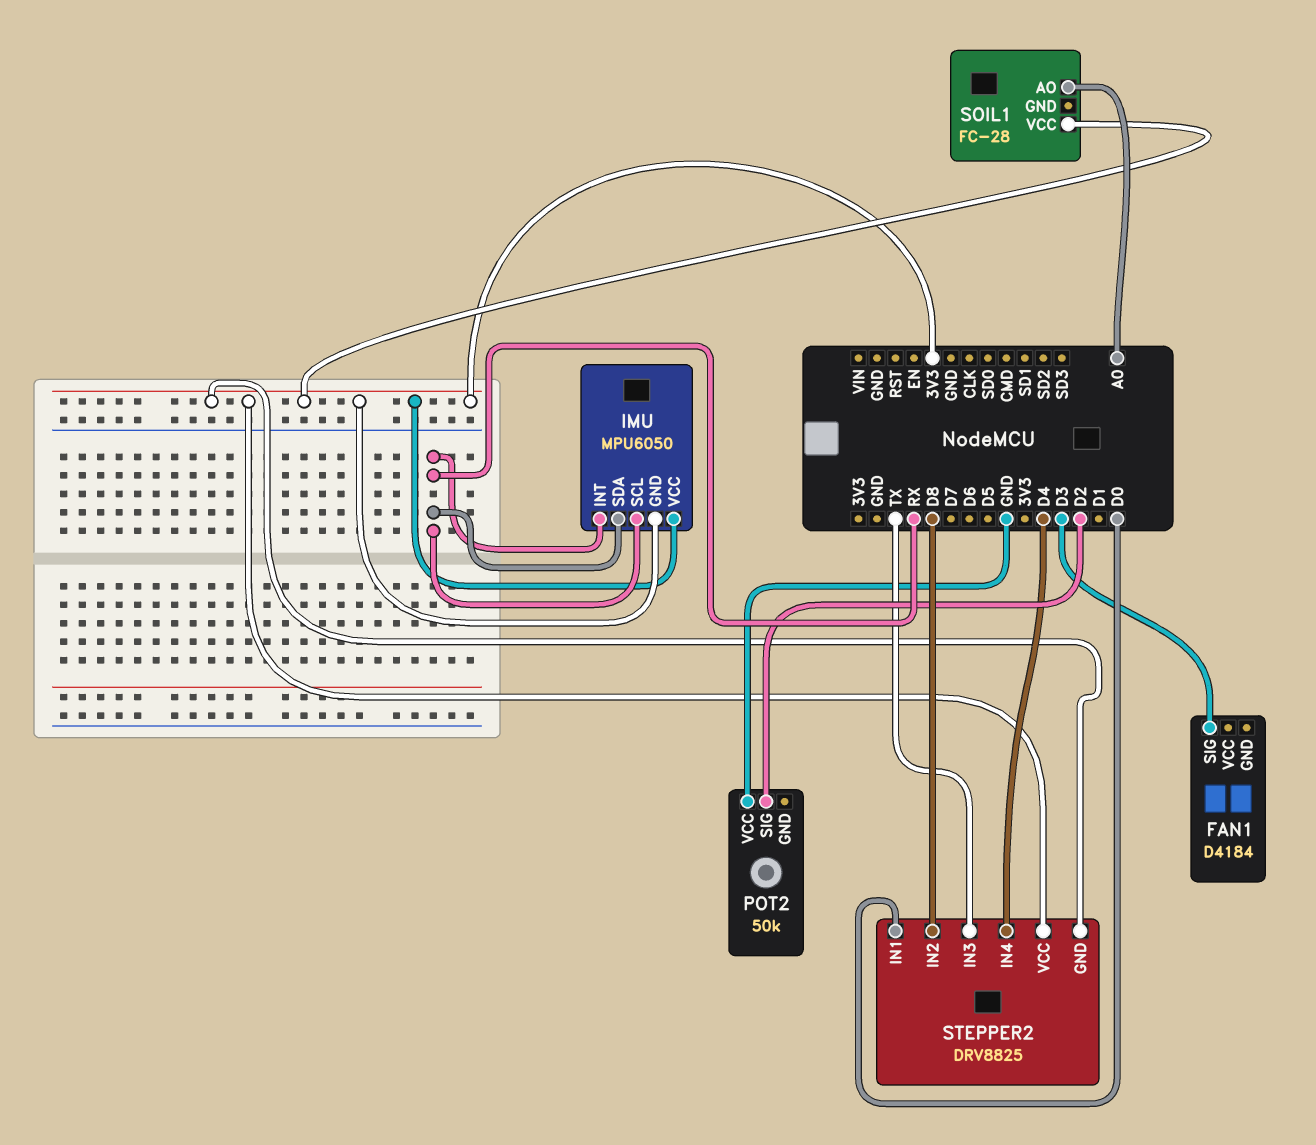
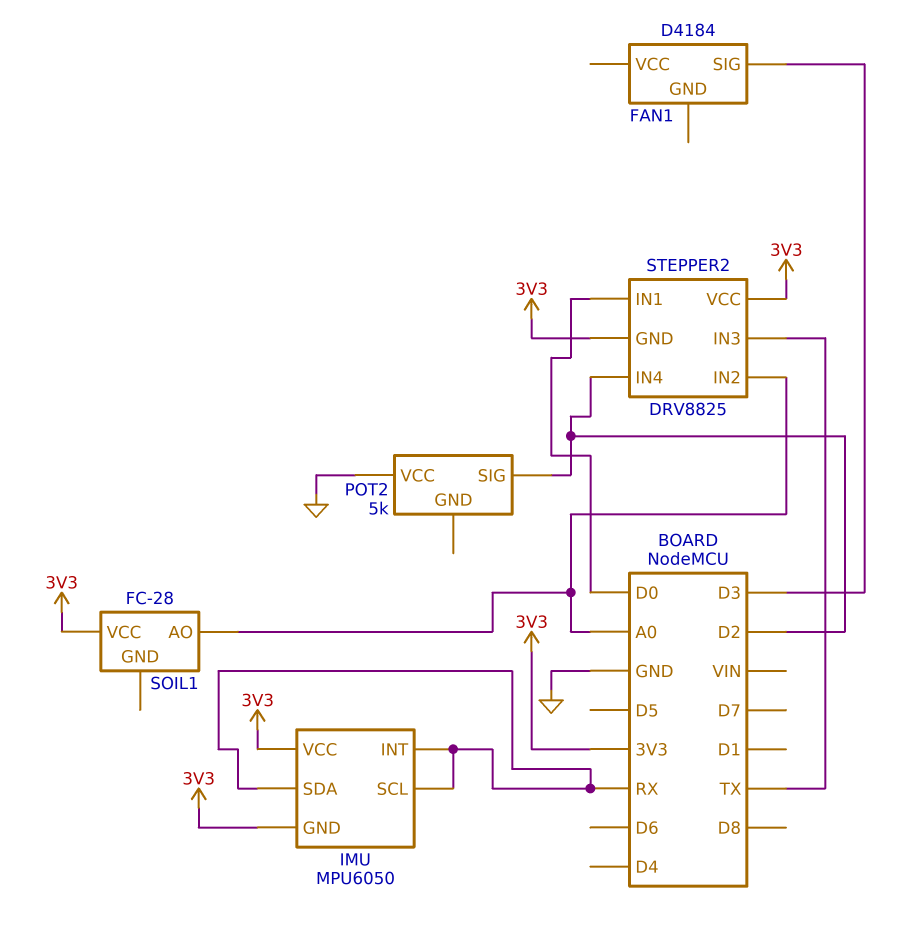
POT2: 50k -> 5k
STEPPER2 pin IN2: D8 -> A0
STEPPER2 pin IN4: D4 -> D2

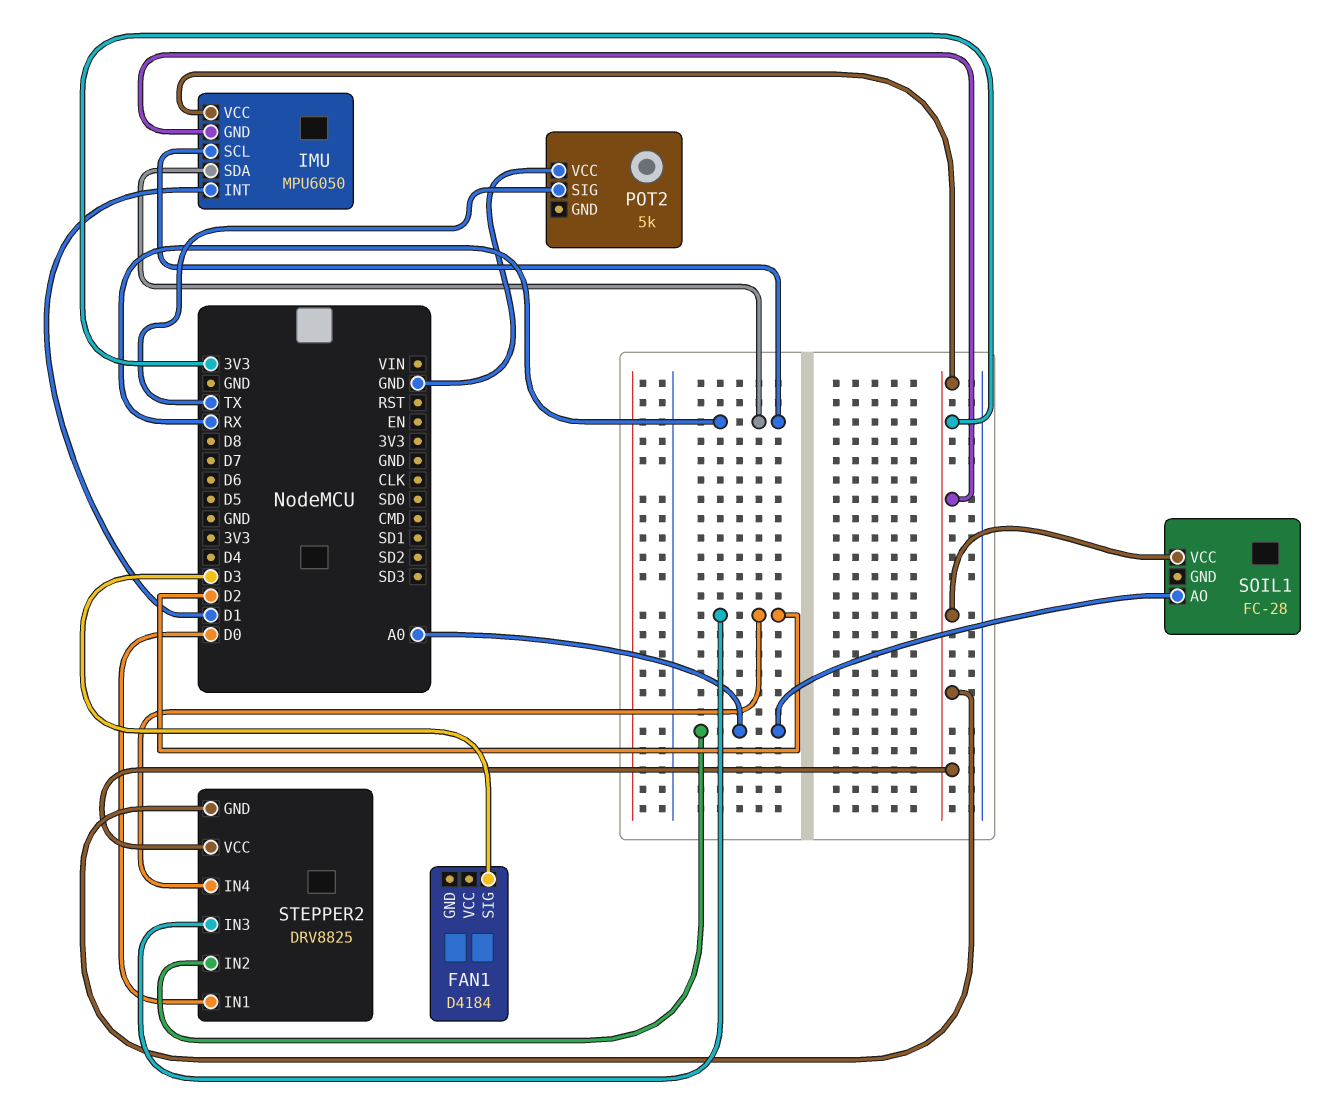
IMU pin INT: RX -> D1
POT2 pin SIG: D2 -> TX
STEPPER2 pin IN3: TX -> D2

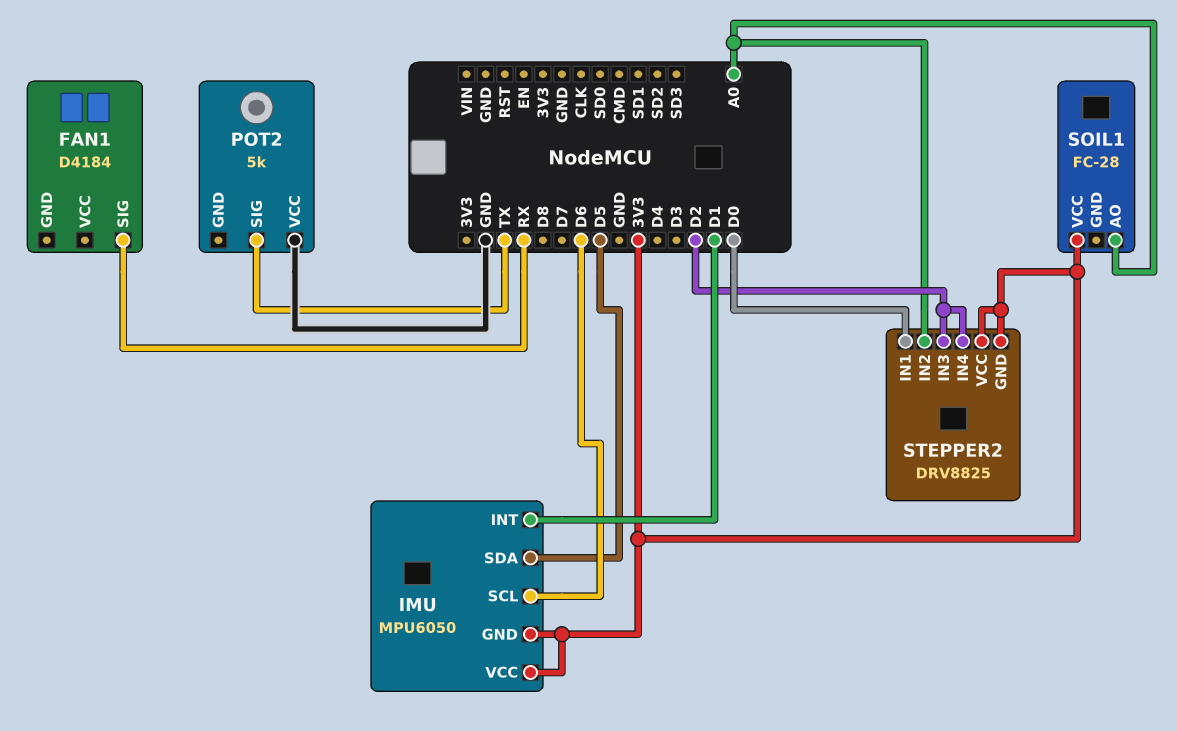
FAN1 pin SIG: D3 -> RX
IMU pin SCL: RX -> D6
IMU pin SDA: RX -> D5

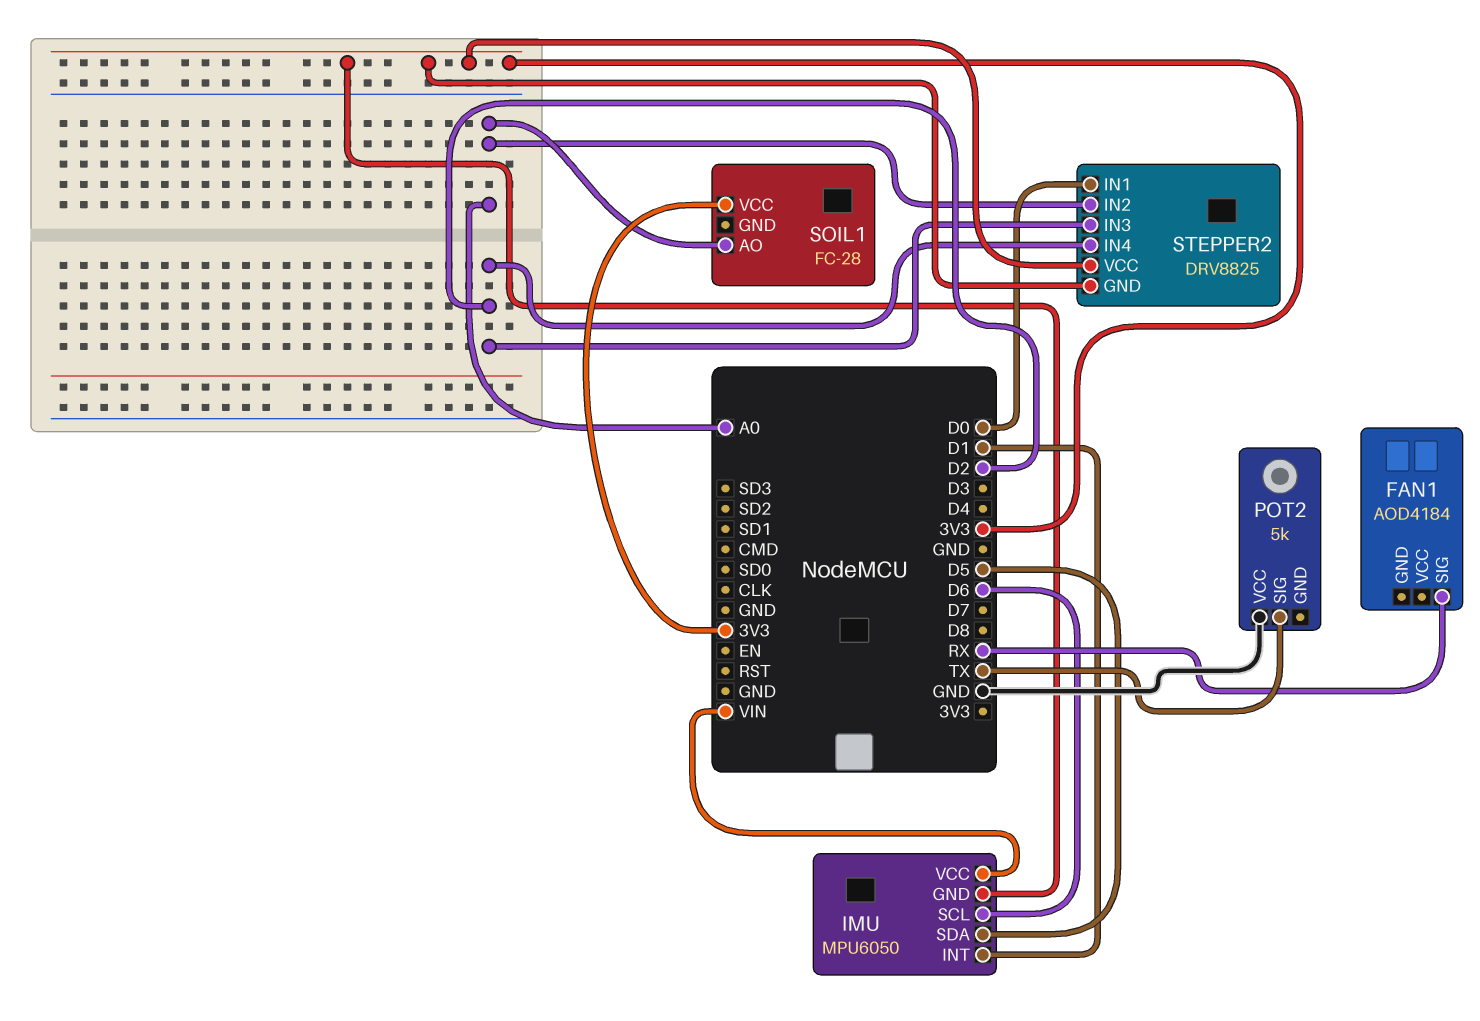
FAN1: D4184 -> AOD4184
IMU pin VCC: 3V3 -> VIN

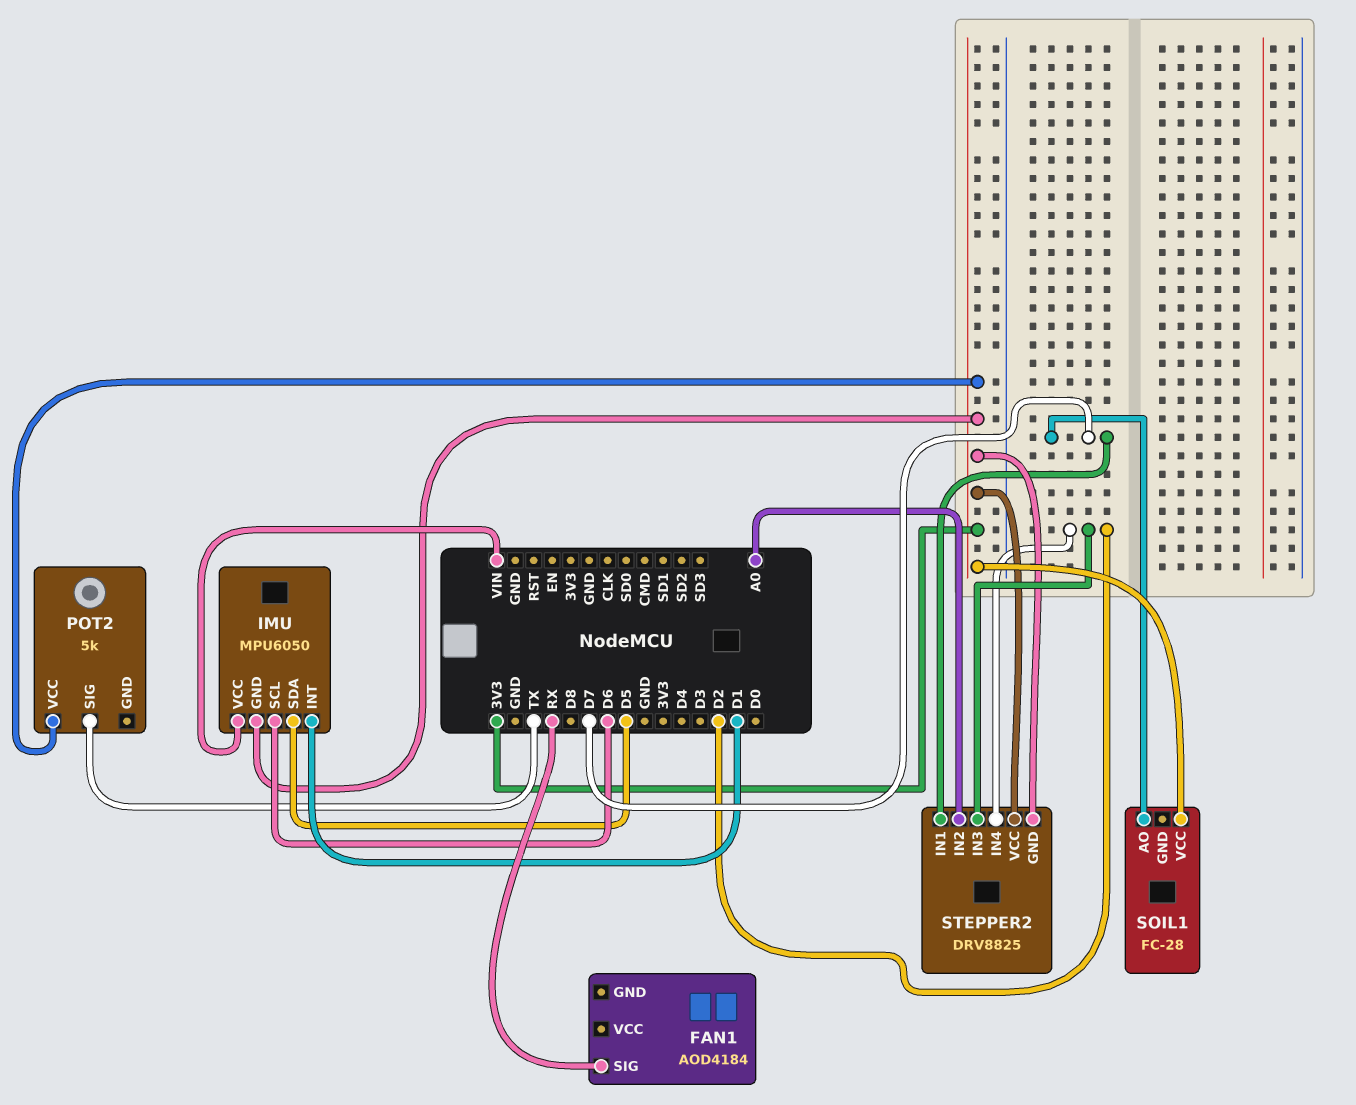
POT2 pin VCC: GND -> 3V3
SOIL1 pin AO: A0 -> D7
STEPPER2 pin IN1: D0 -> D7

